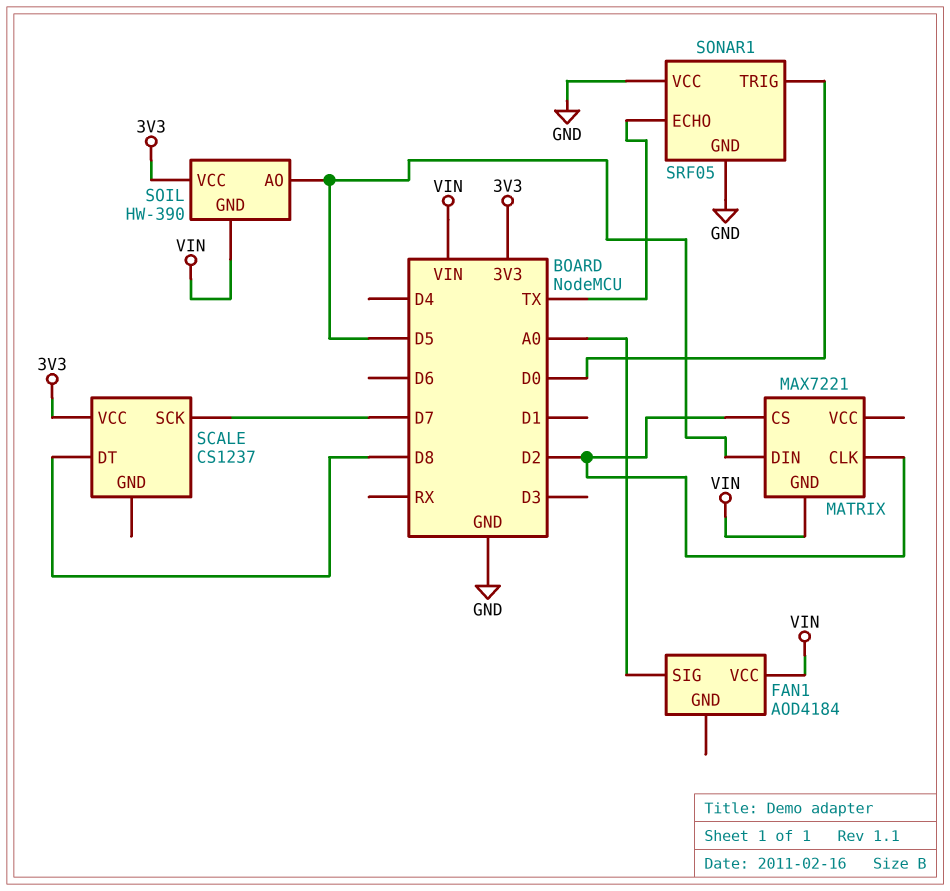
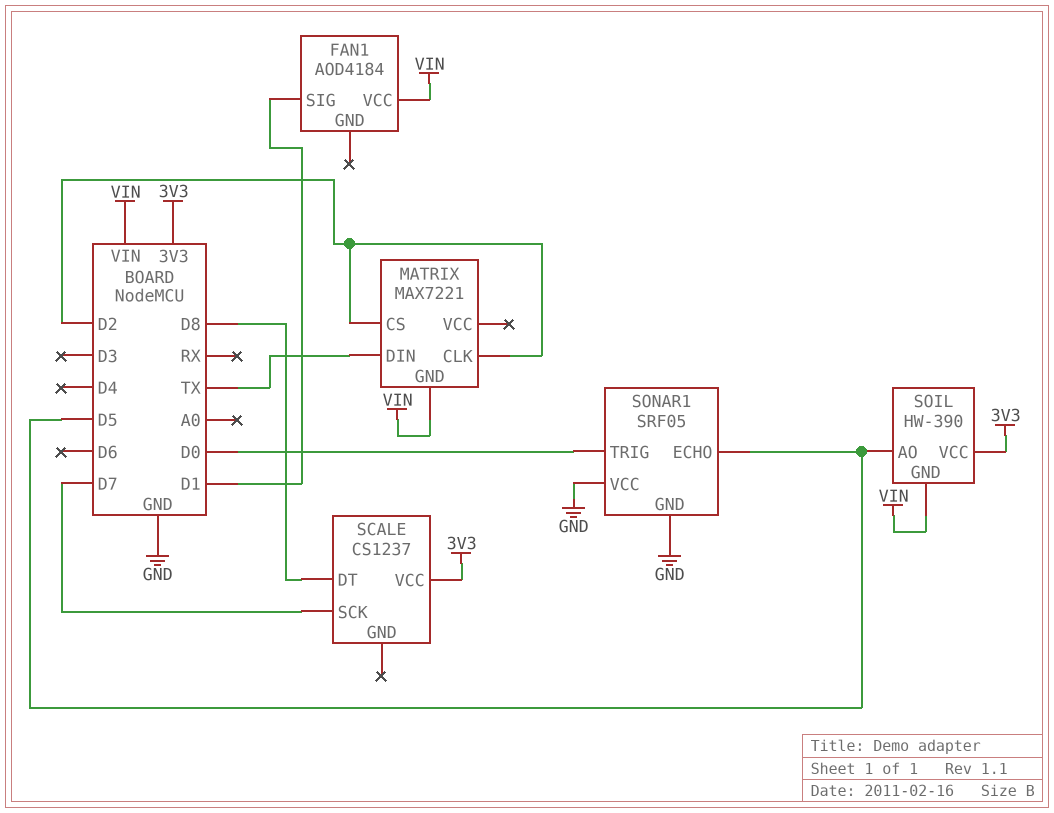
FAN1 pin SIG: A0 -> D1
MATRIX pin DIN: D5 -> TX
SONAR1 pin ECHO: TX -> D5

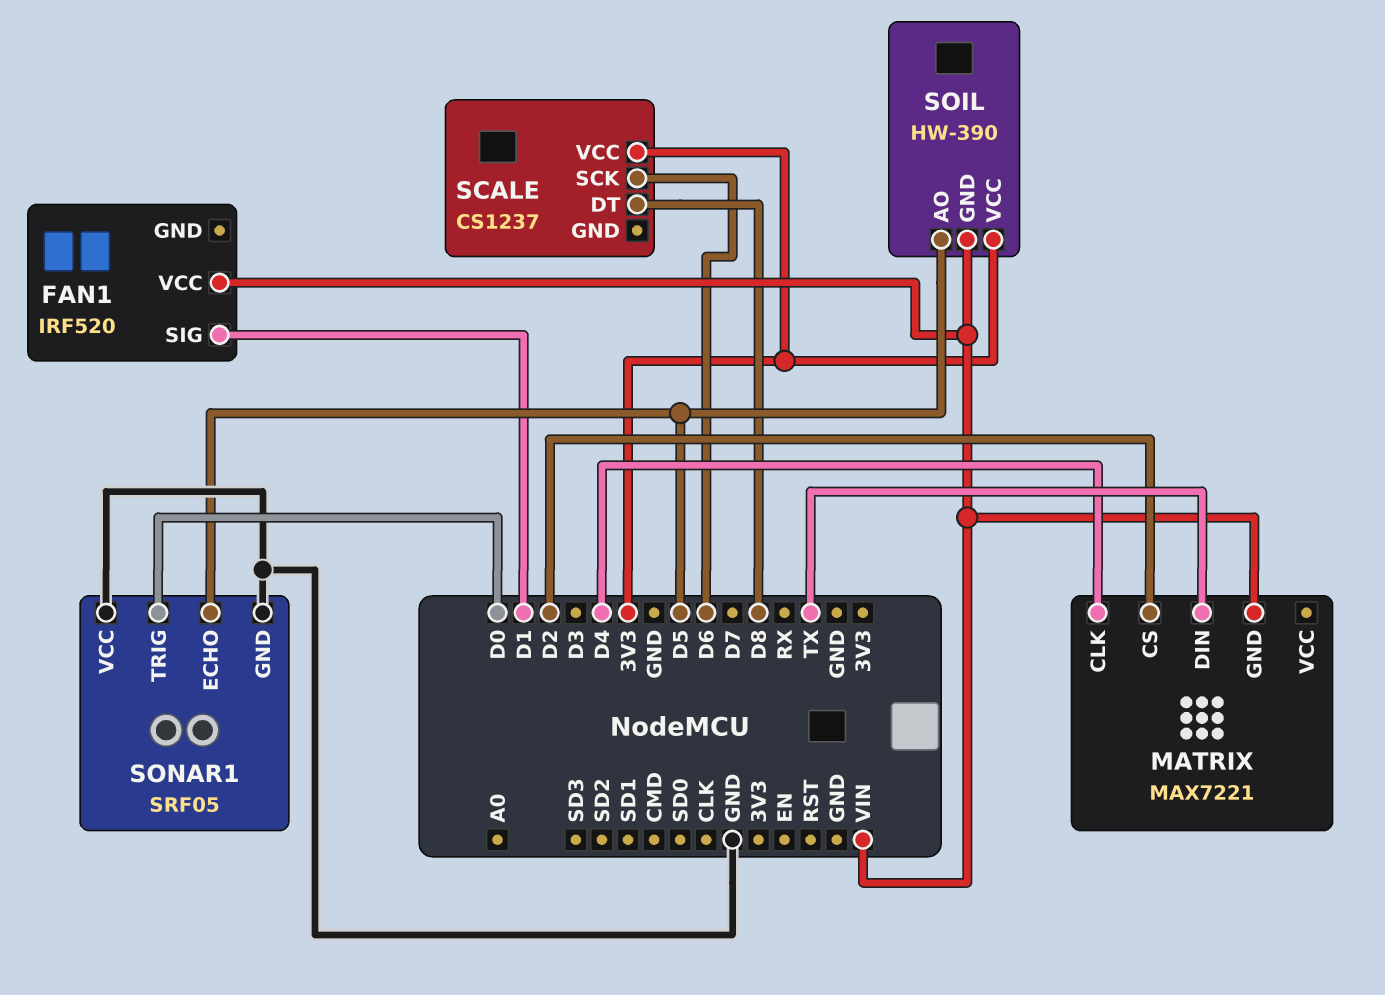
FAN1: AOD4184 -> IRF520
MATRIX pin CLK: D2 -> D4
SCALE pin SCK: D7 -> D6

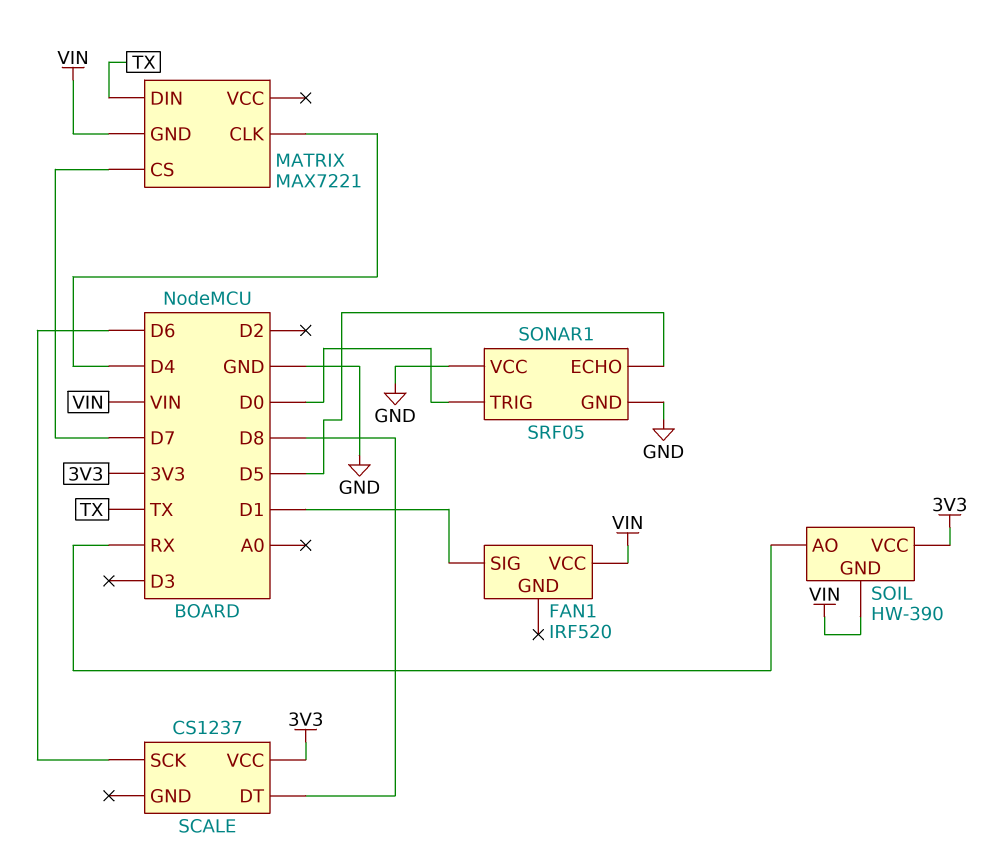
MATRIX pin CS: D2 -> D7
SOIL pin AO: D5 -> RX

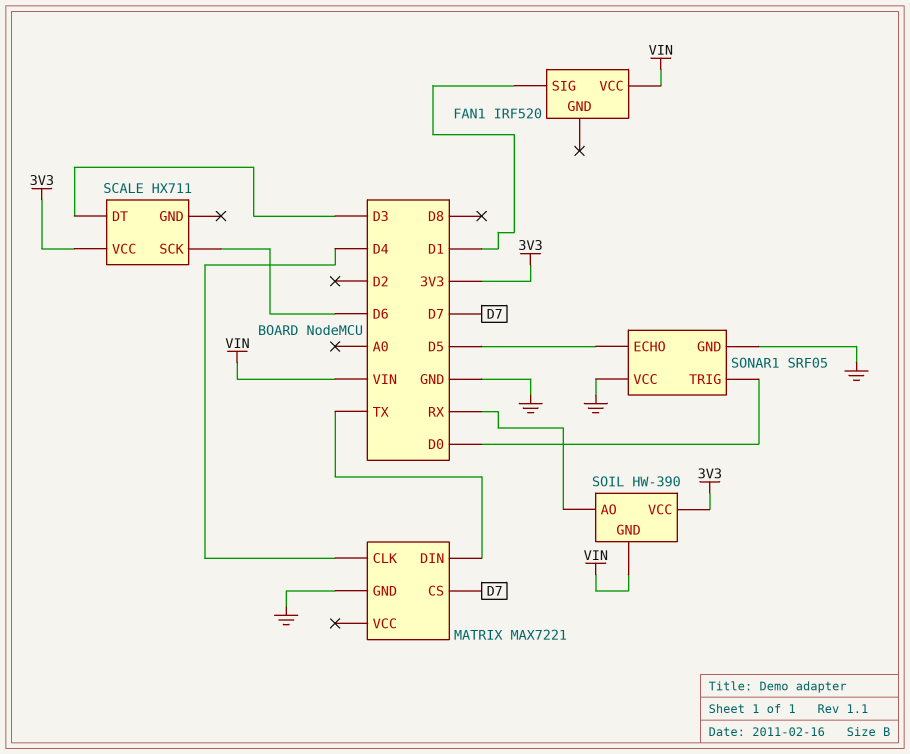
MATRIX pin GND: VIN -> GND
SCALE: CS1237 -> HX711
SCALE pin DT: D8 -> D3

